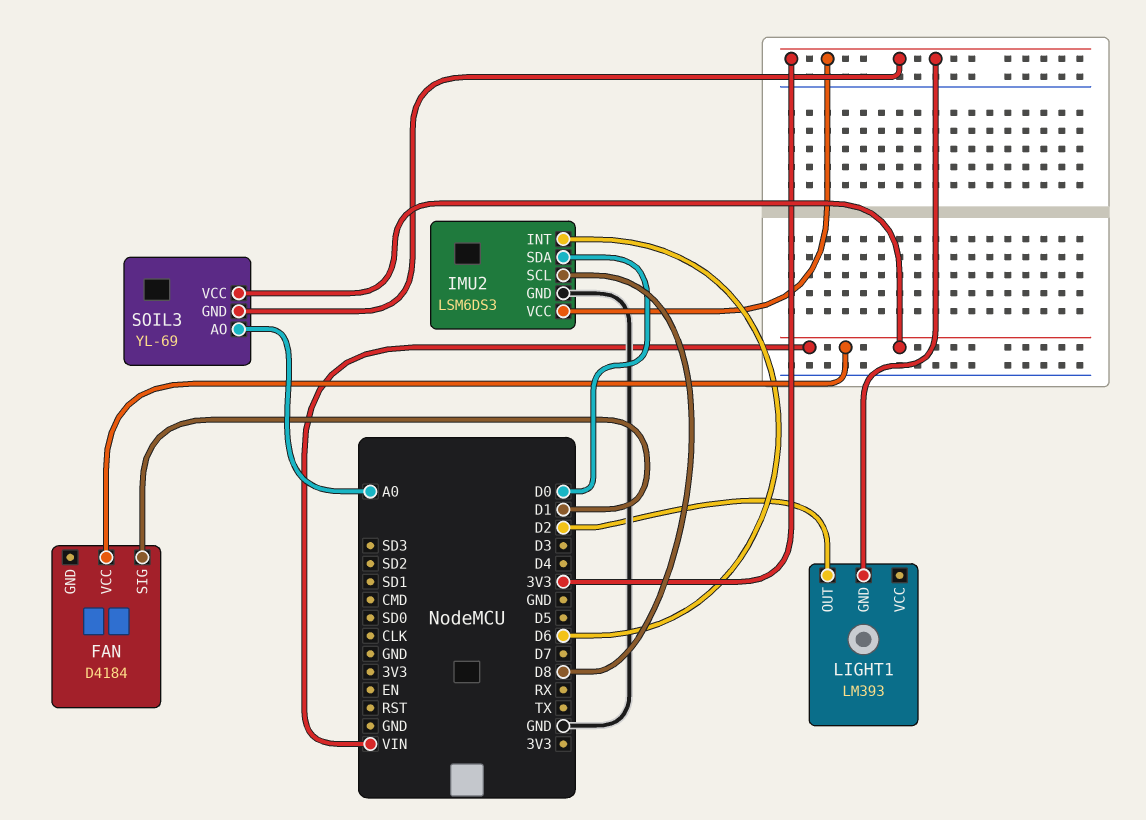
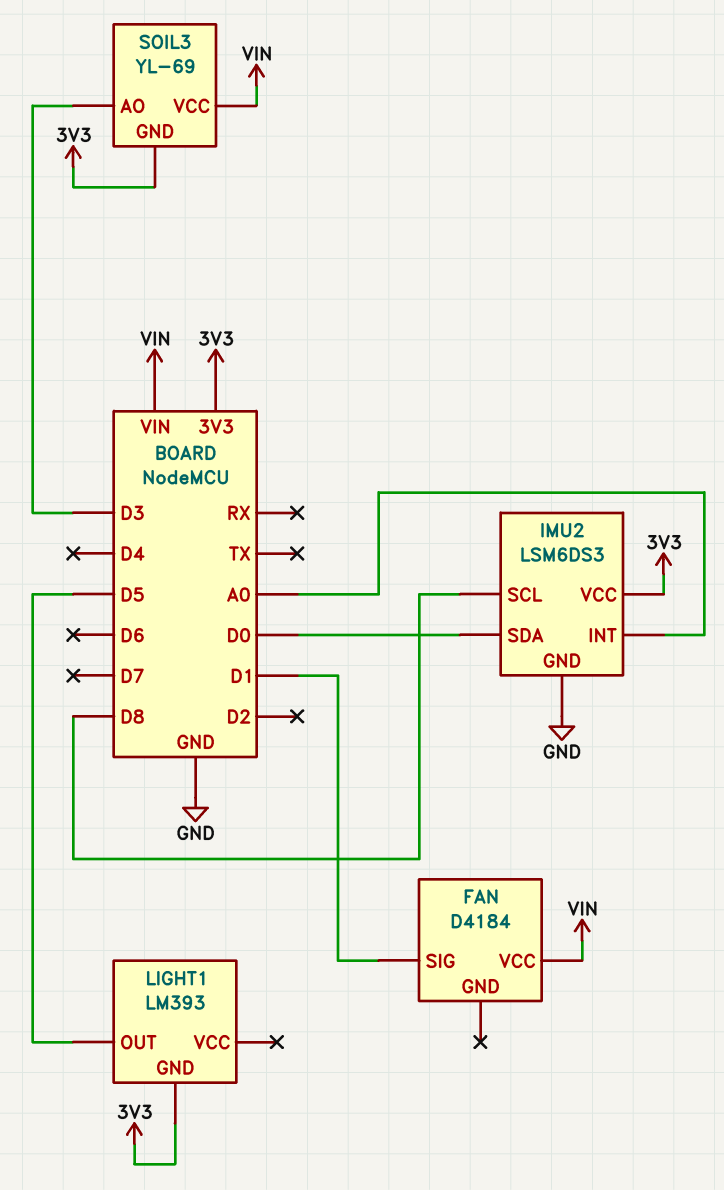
IMU2 pin INT: D6 -> A0
LIGHT1 pin OUT: D2 -> D5
SOIL3 pin AO: A0 -> D3

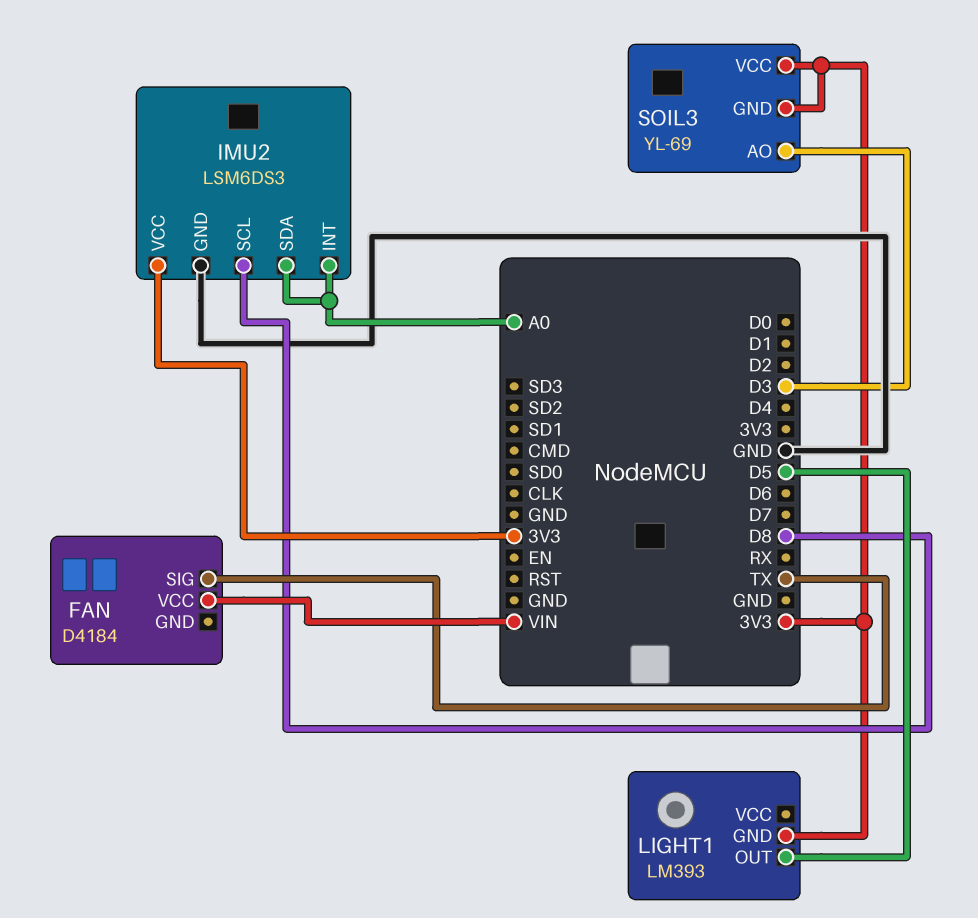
FAN pin SIG: D1 -> TX
IMU2 pin SDA: D0 -> A0
SOIL3 pin VCC: VIN -> 3V3

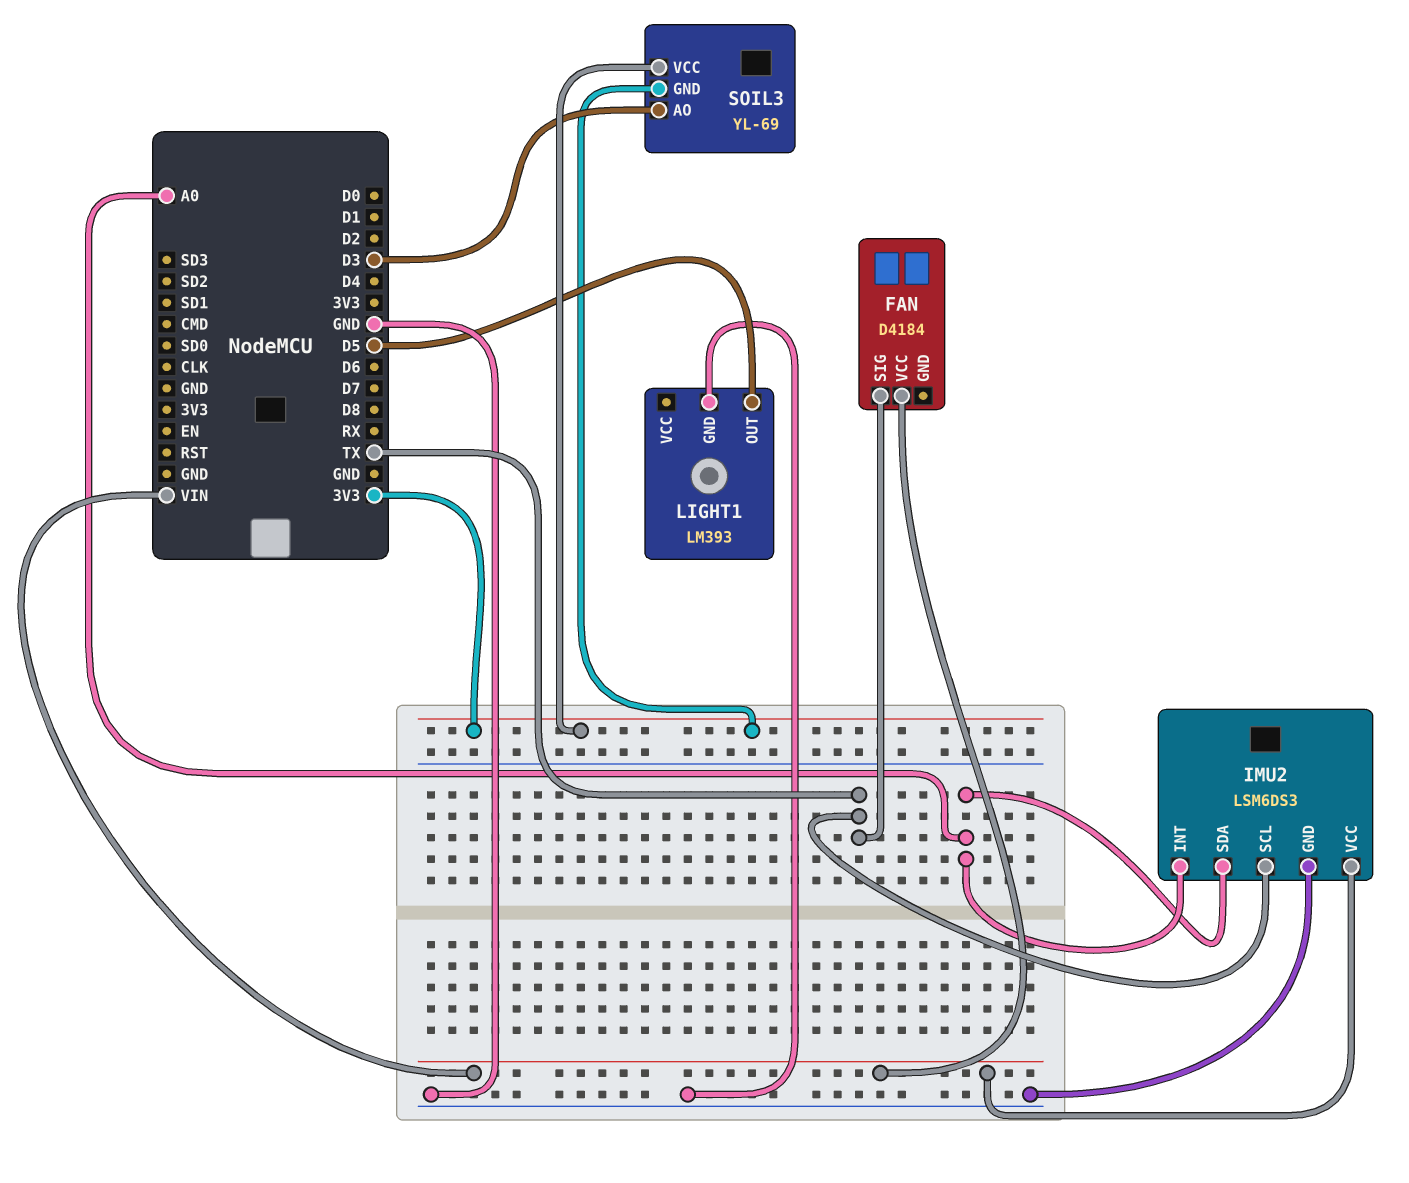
IMU2 pin SCL: D8 -> TX
IMU2 pin VCC: 3V3 -> VIN
LIGHT1 pin GND: 3V3 -> GND

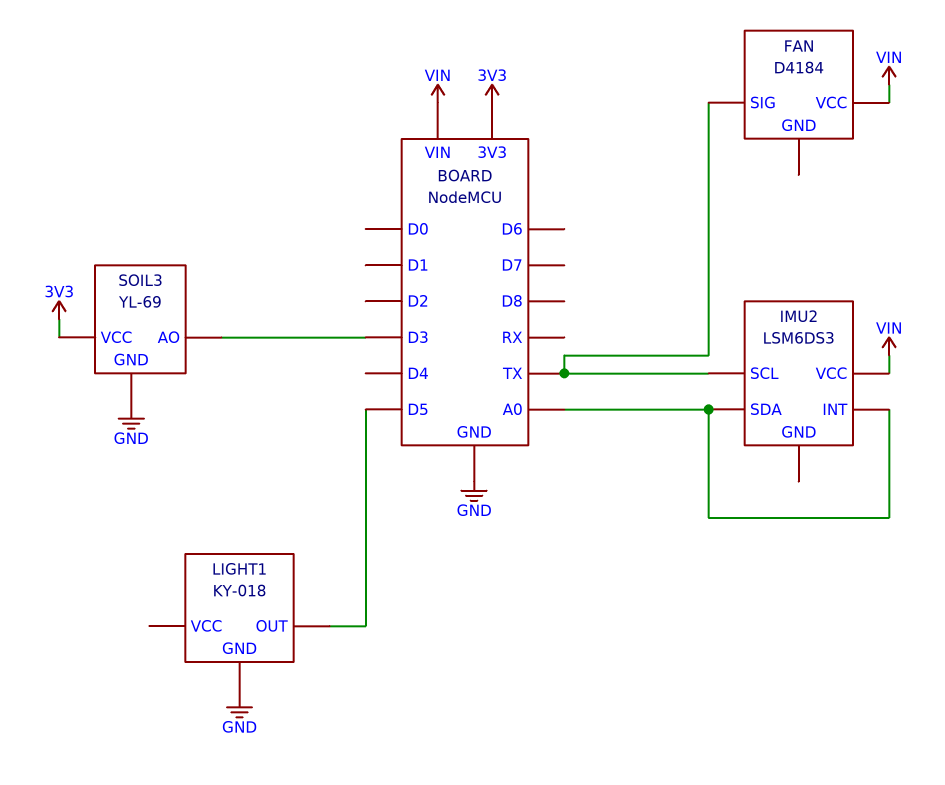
IMU2 pin GND: GND -> none
LIGHT1: LM393 -> KY-018
SOIL3 pin GND: 3V3 -> GND

